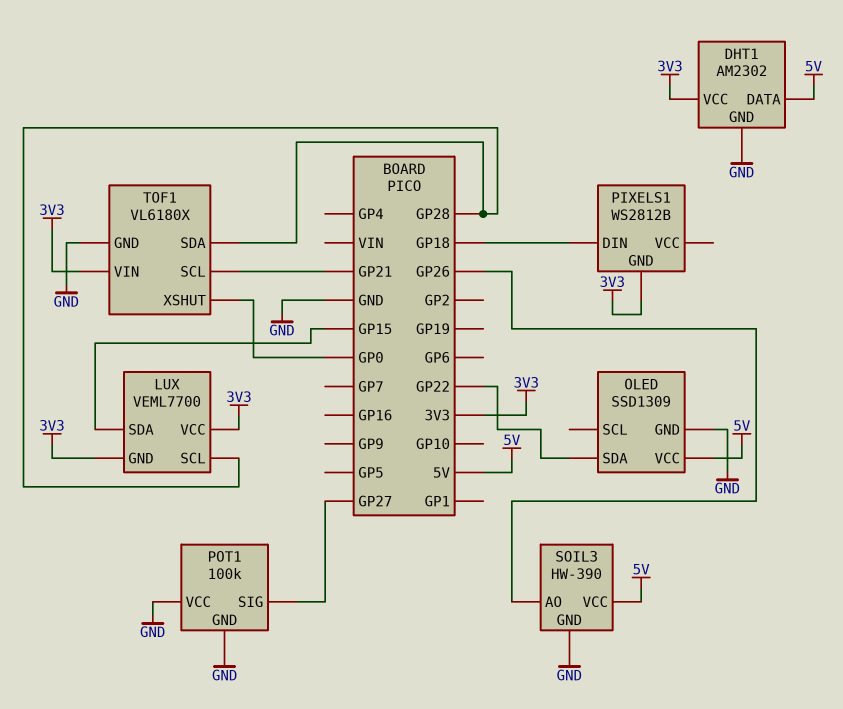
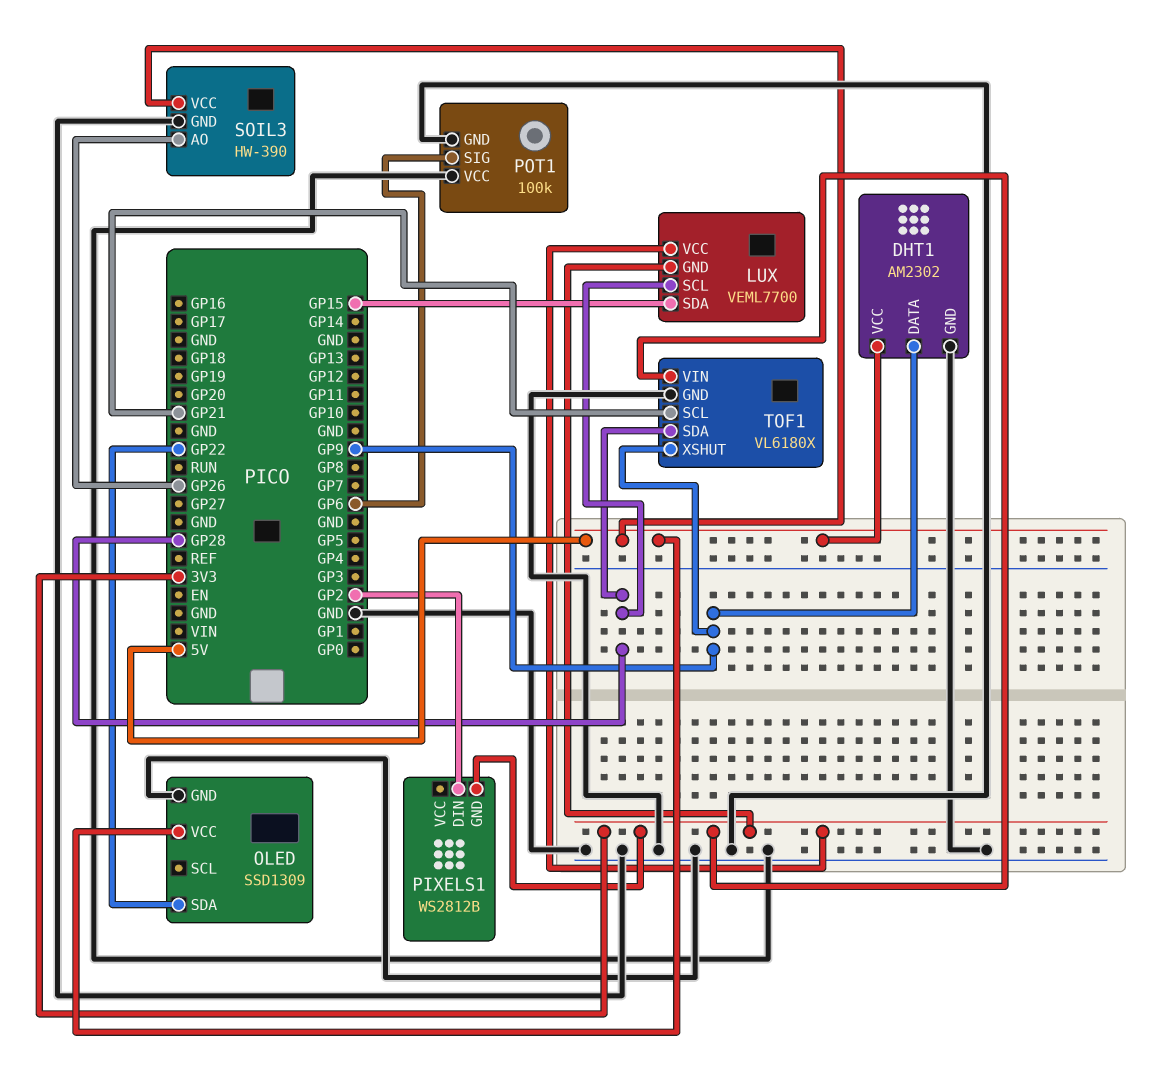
DHT1 pin DATA: 5V -> GP9
DHT1 pin VCC: 3V3 -> 5V
PIXELS1 pin DIN: GP18 -> GP2
POT1 pin SIG: GP27 -> GP6
TOF1 pin XSHUT: GP0 -> GP9

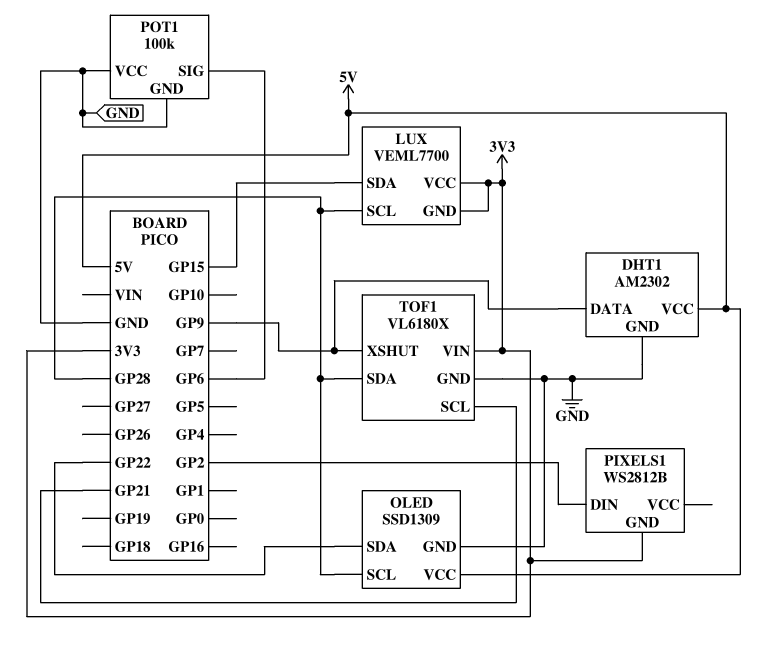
OLED pin SCL: none -> GP28
SOIL3: HW-390 -> none
SOIL3 pin AO: GP26 -> none
SOIL3 pin GND: GND -> none
SOIL3 pin VCC: 5V -> none

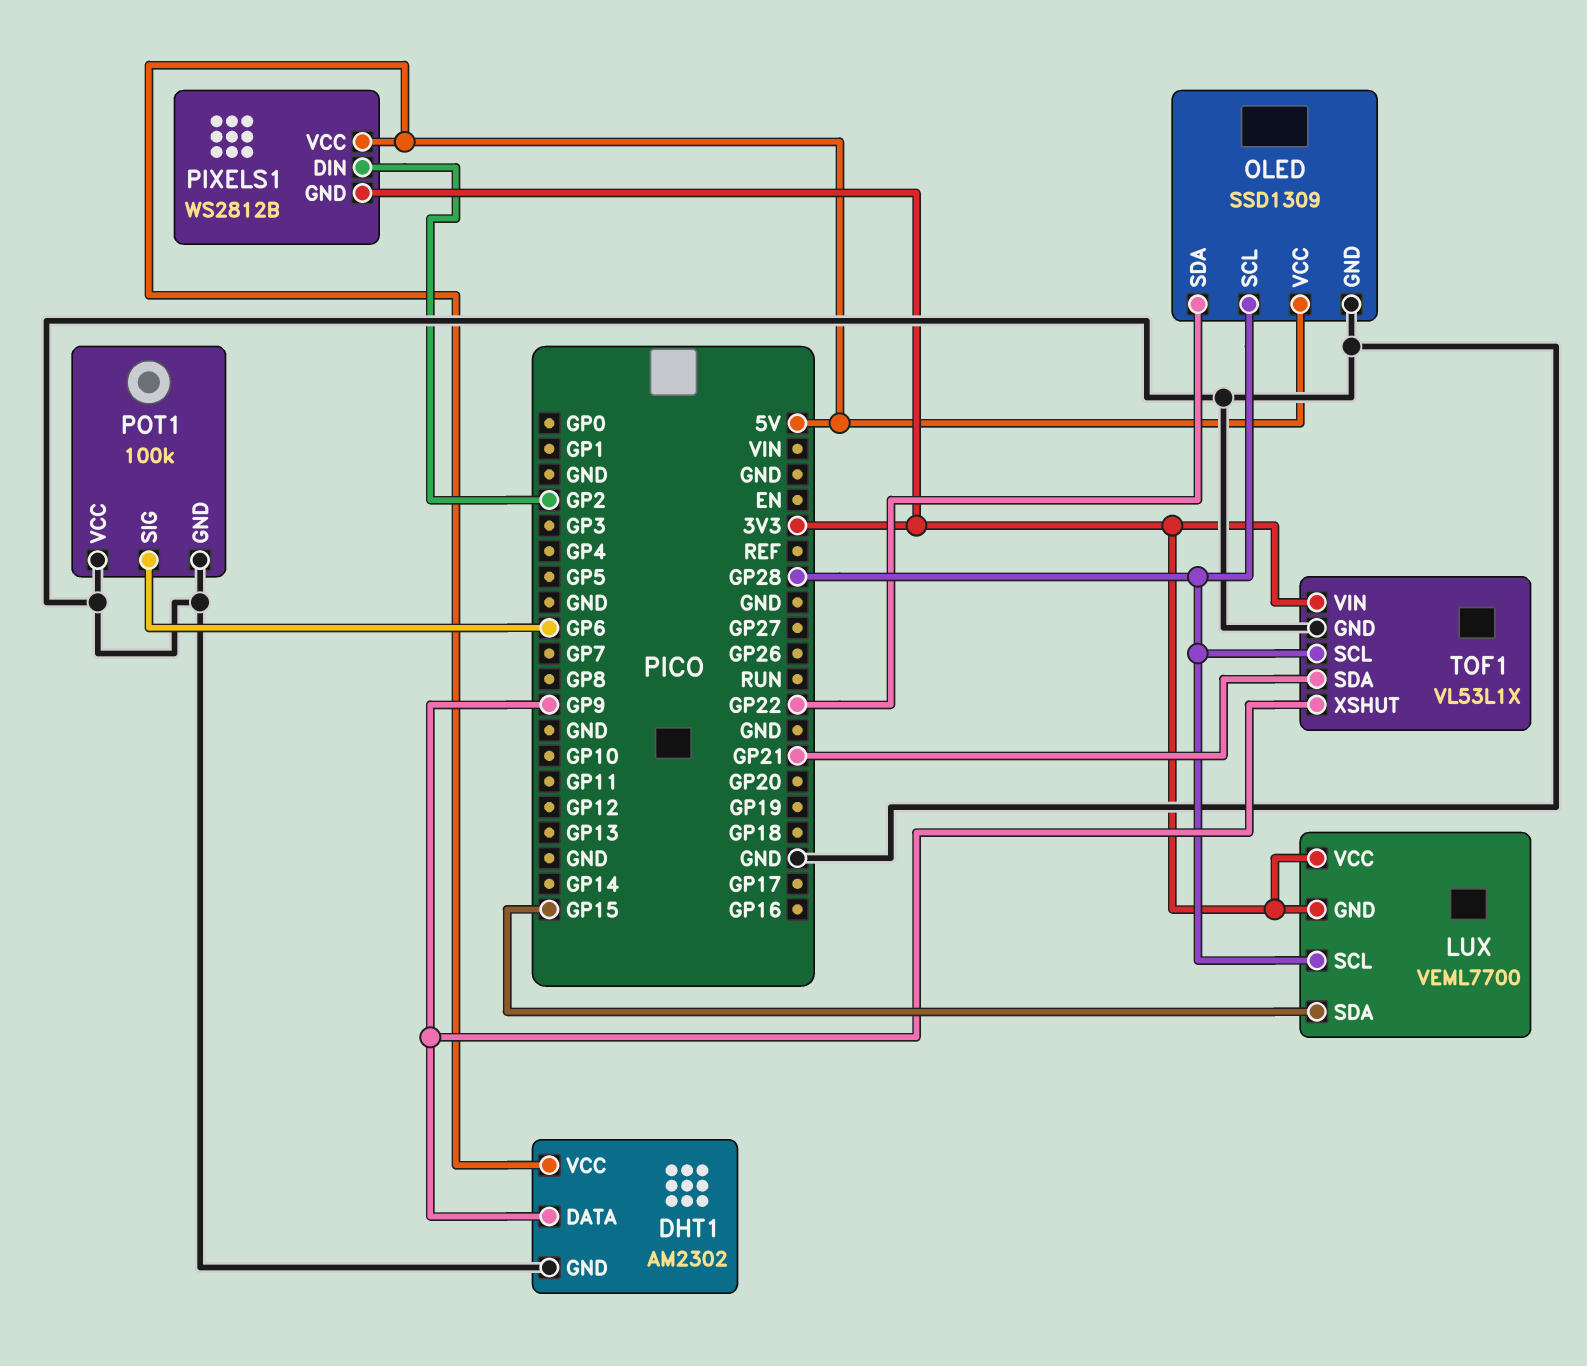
PIXELS1 pin VCC: none -> 5V
TOF1: VL6180X -> VL53L1X
TOF1 pin SCL: GP21 -> GP28
TOF1 pin SDA: GP28 -> GP21

